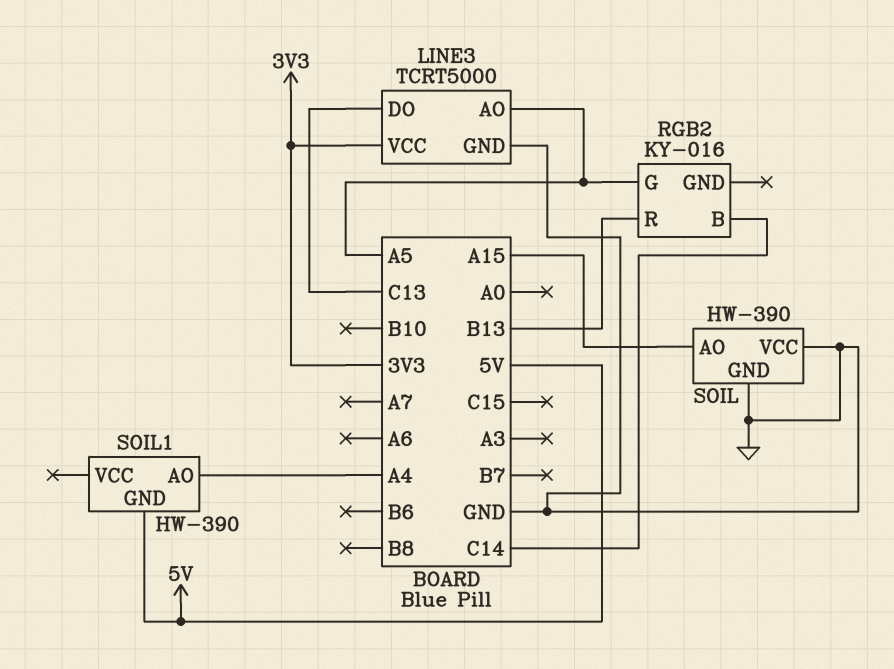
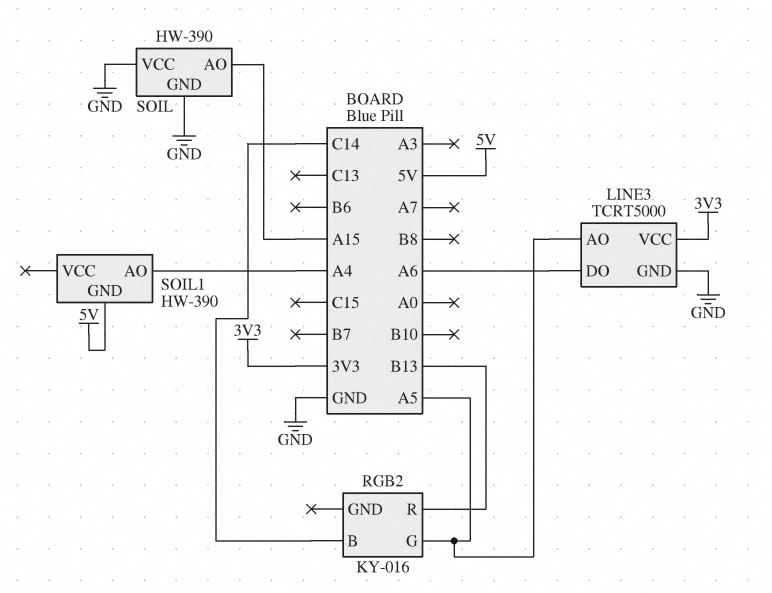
LINE3 pin DO: C13 -> A6

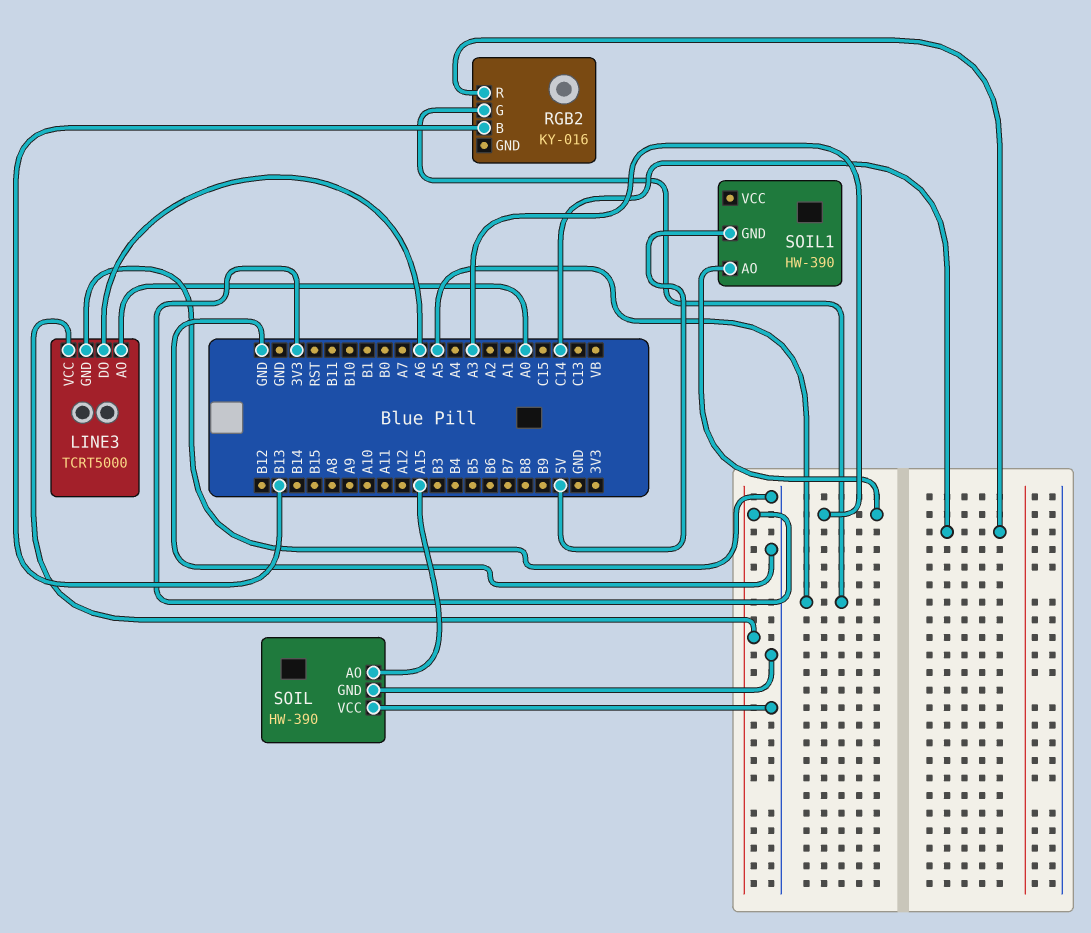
LINE3 pin AO: A5 -> A0
RGB2 pin B: C14 -> B13
RGB2 pin R: B13 -> C14
SOIL1 pin AO: A4 -> A3

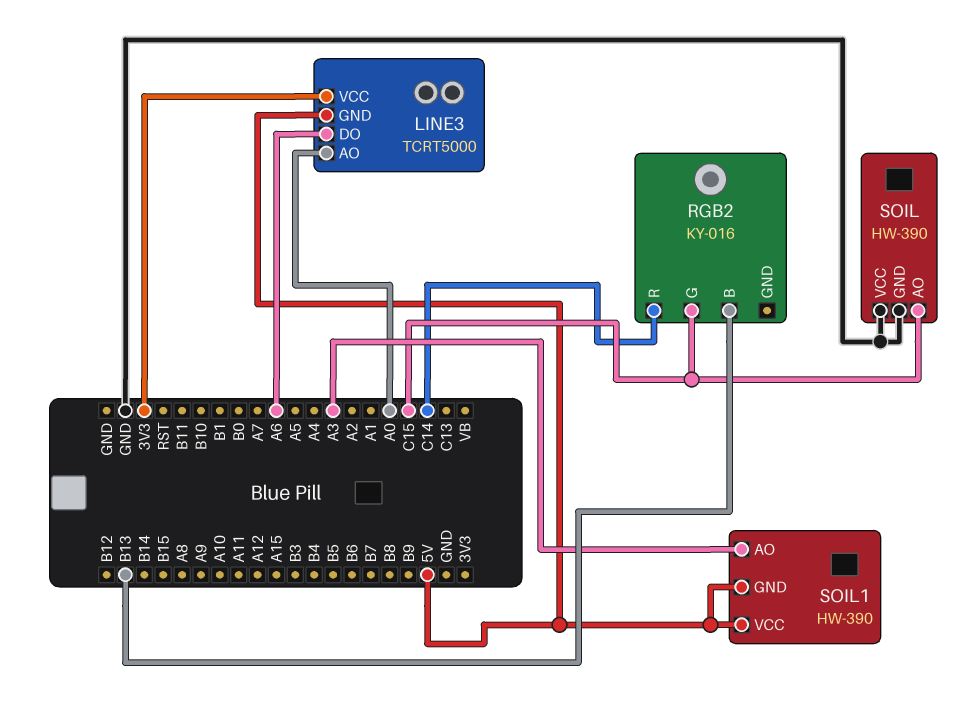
LINE3 pin GND: GND -> 5V
RGB2 pin G: A5 -> C15
SOIL pin AO: A15 -> C15
SOIL1 pin VCC: none -> 5V

